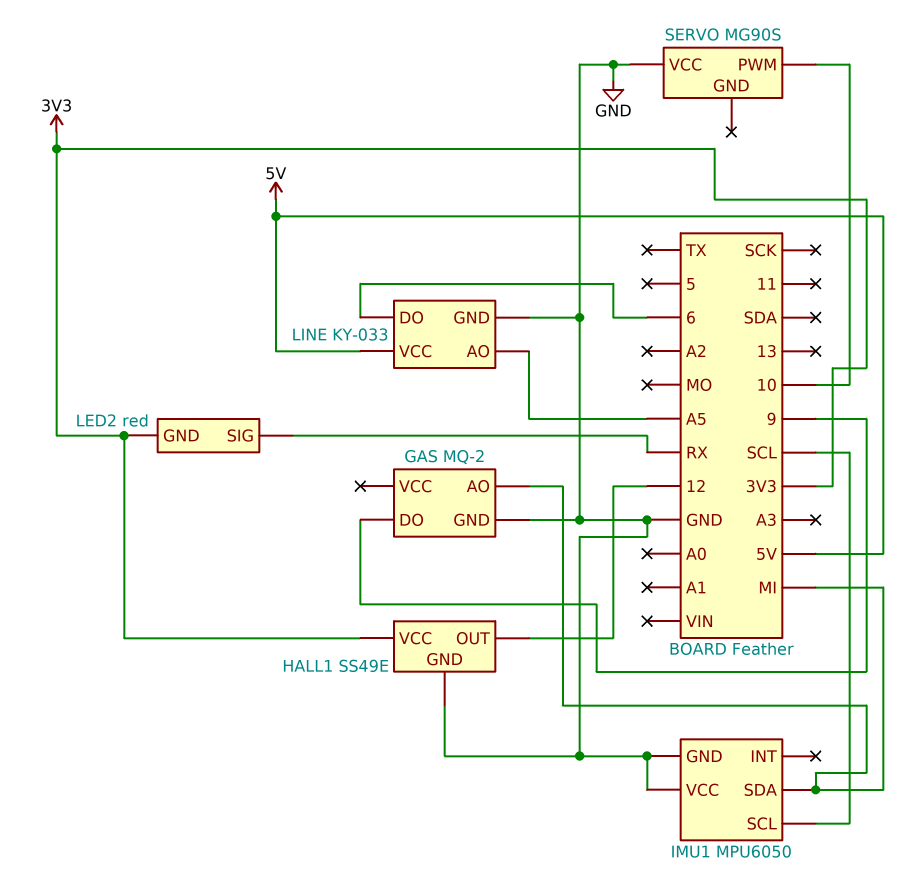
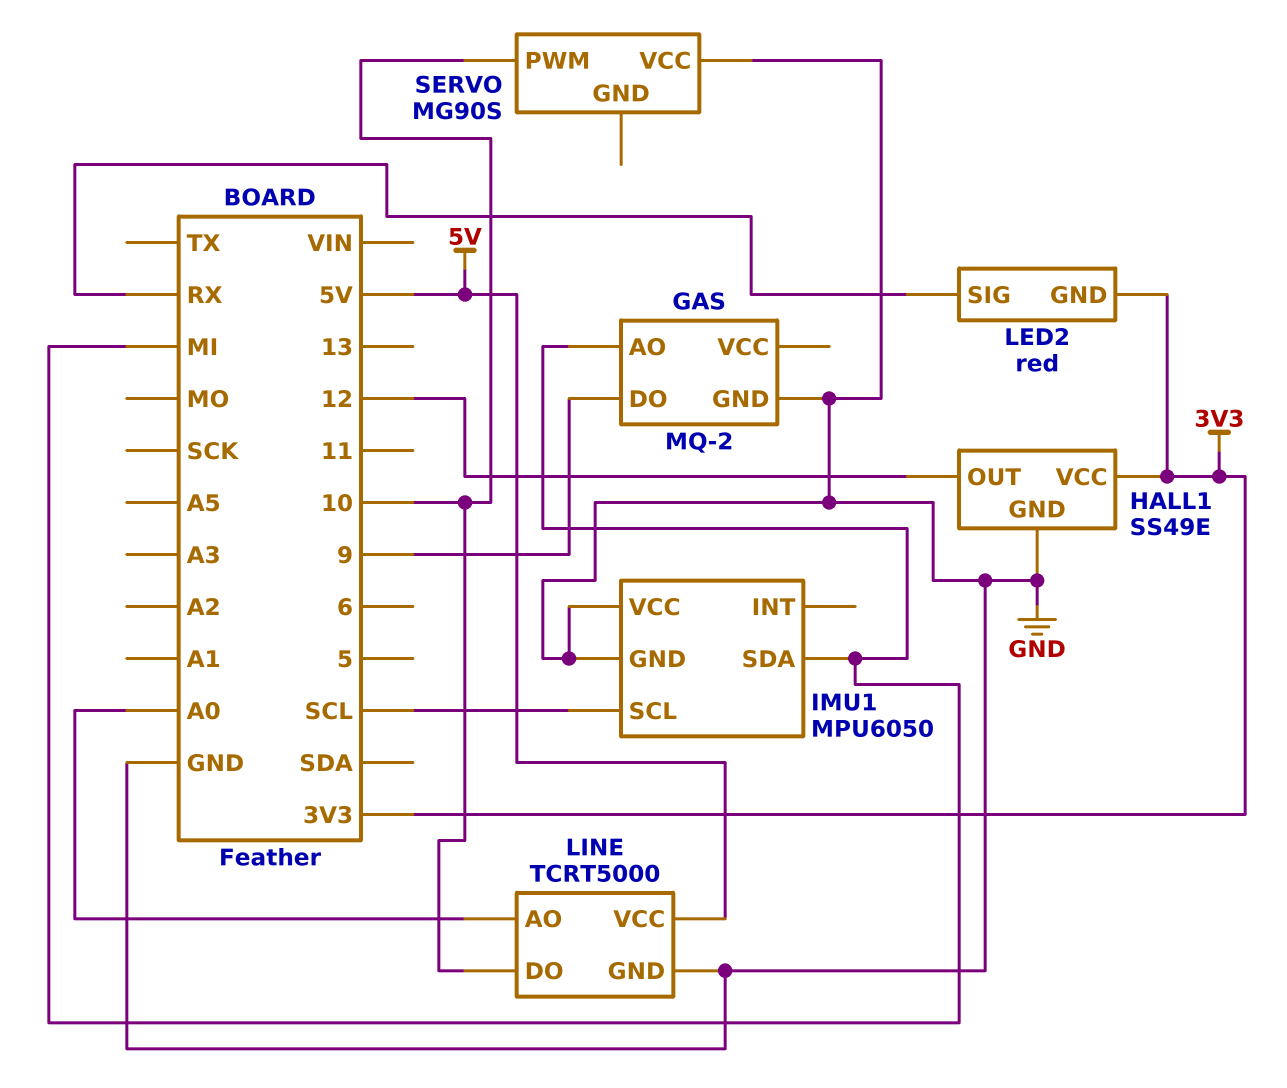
LINE: KY-033 -> TCRT5000
LINE pin AO: A5 -> A0
LINE pin DO: 6 -> 10

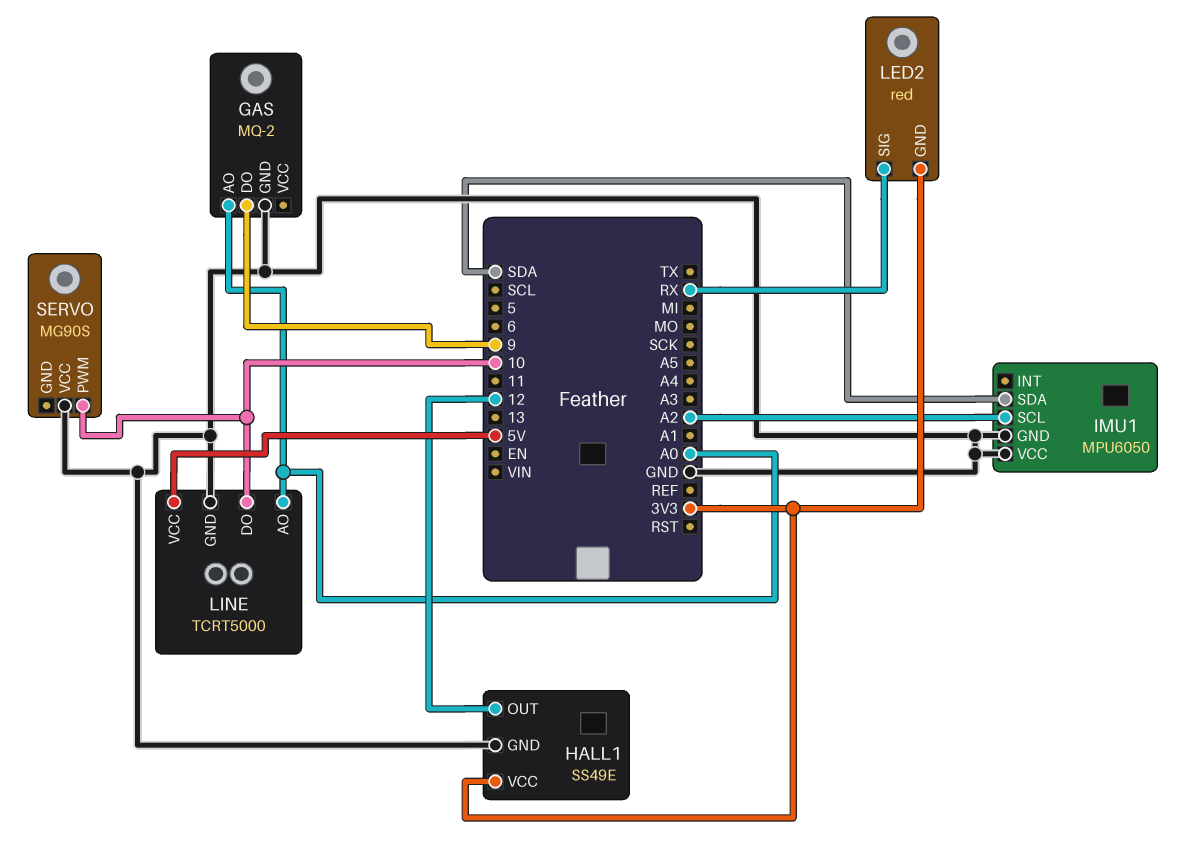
GAS pin AO: MI -> A0
IMU1 pin SCL: SCL -> A2
IMU1 pin SDA: MI -> SDA

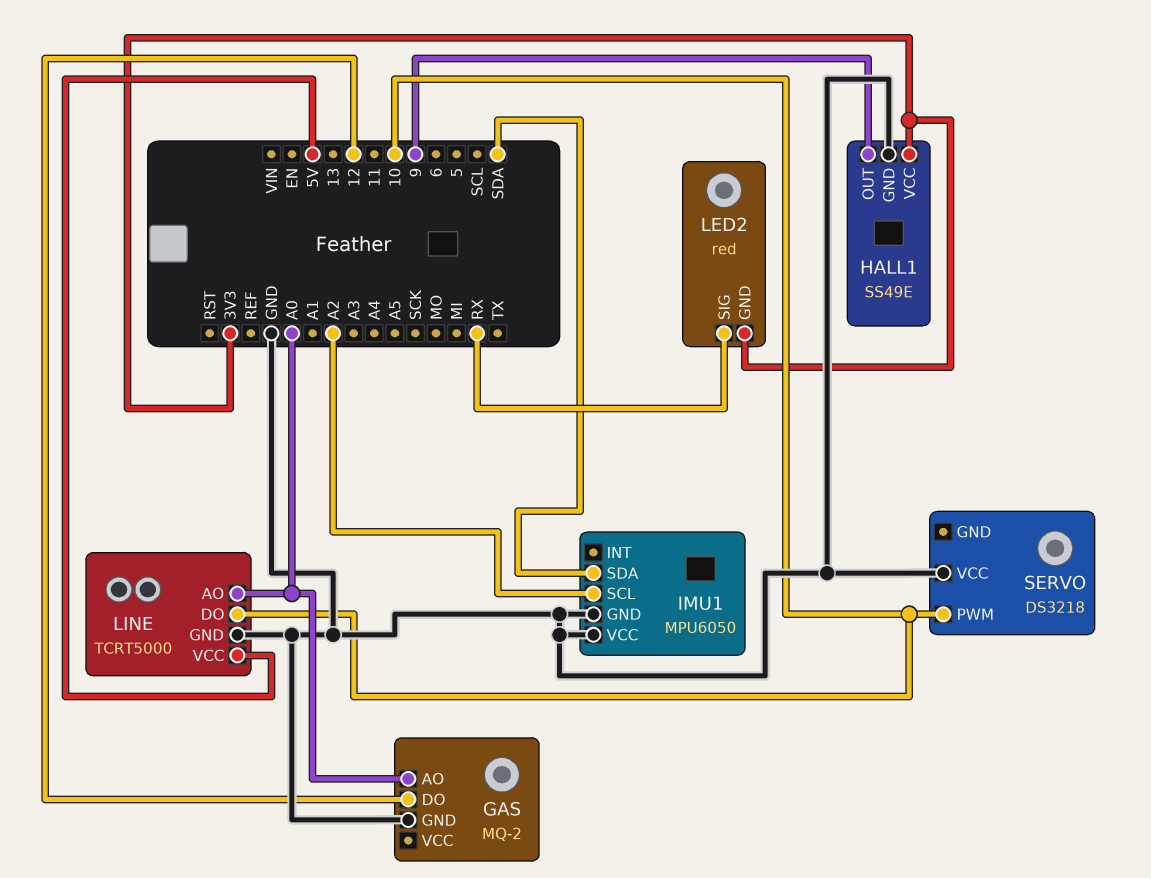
GAS pin DO: 9 -> 12
HALL1 pin OUT: 12 -> 9
SERVO: MG90S -> DS3218

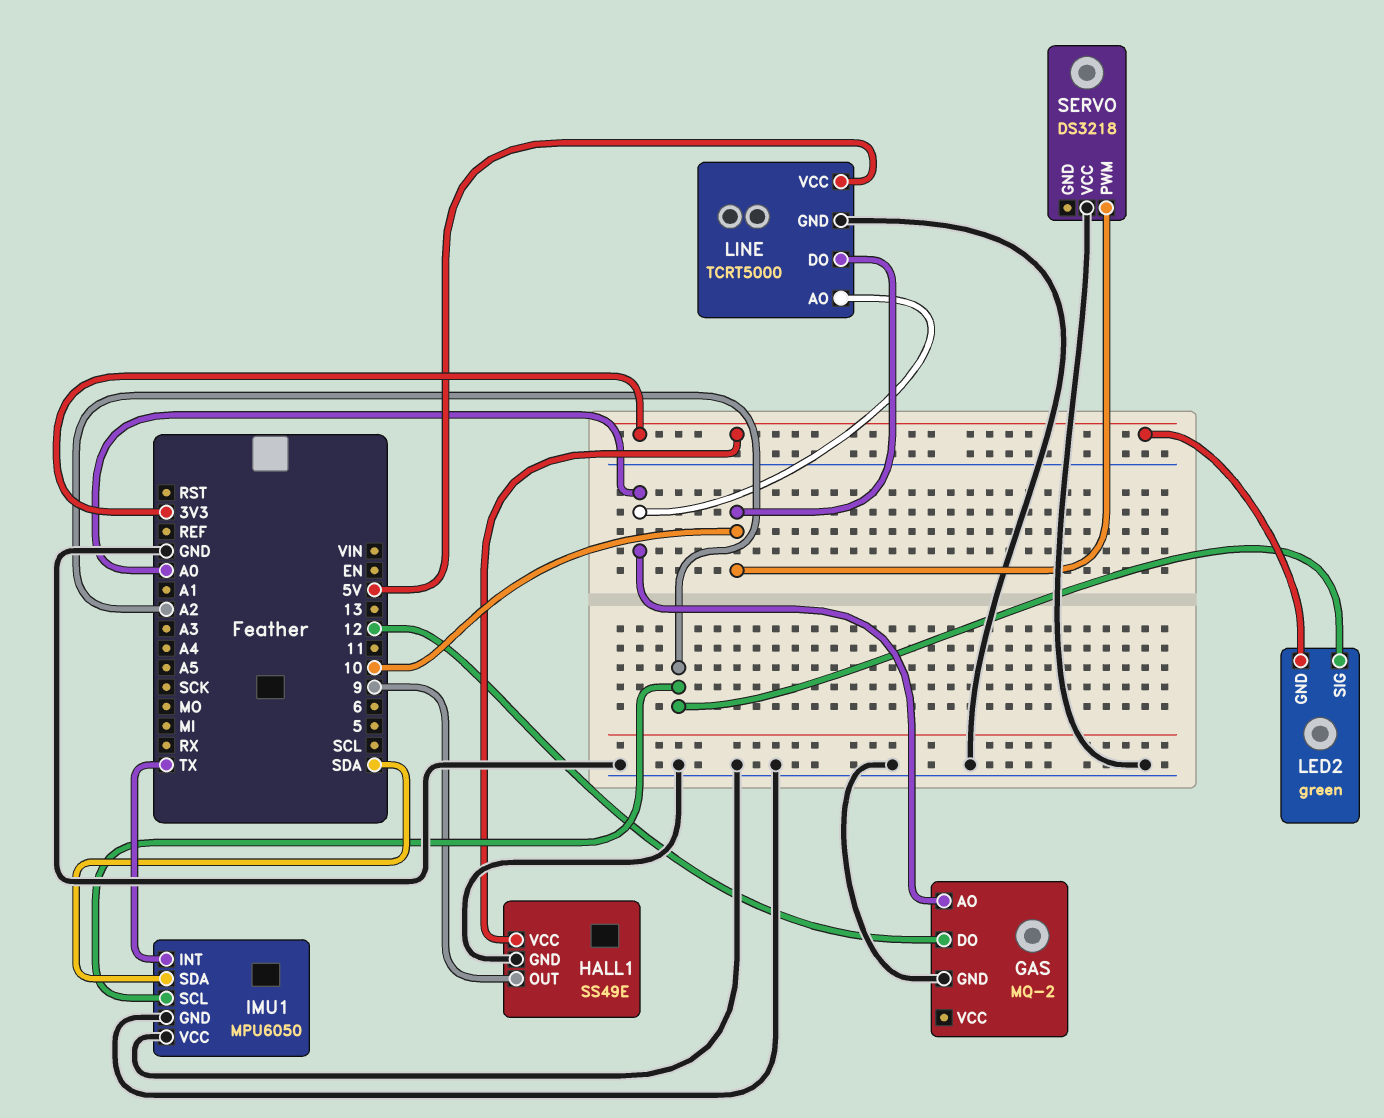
IMU1 pin INT: none -> TX
LED2: red -> green
LED2 pin SIG: RX -> A2

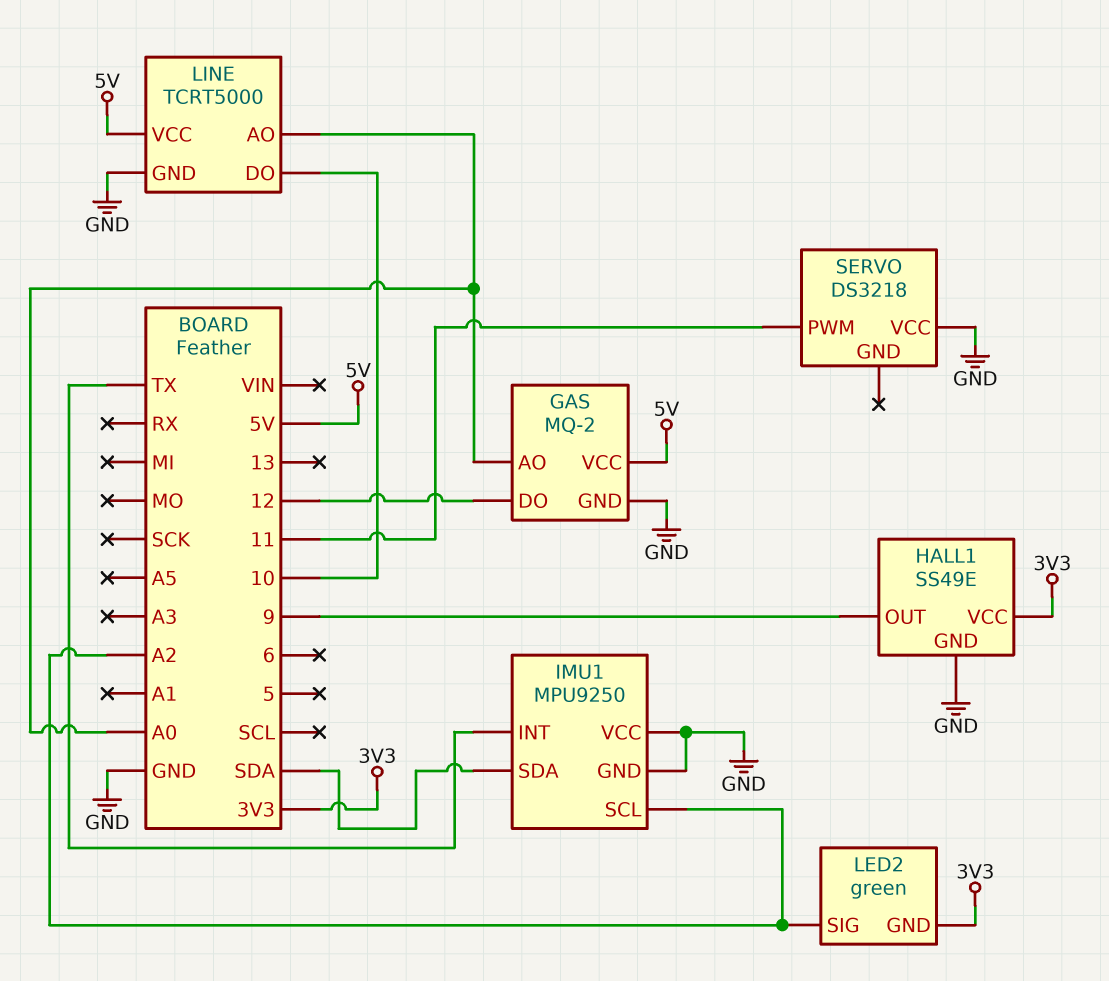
GAS pin VCC: none -> 5V
IMU1: MPU6050 -> MPU9250
SERVO pin PWM: 10 -> 11

